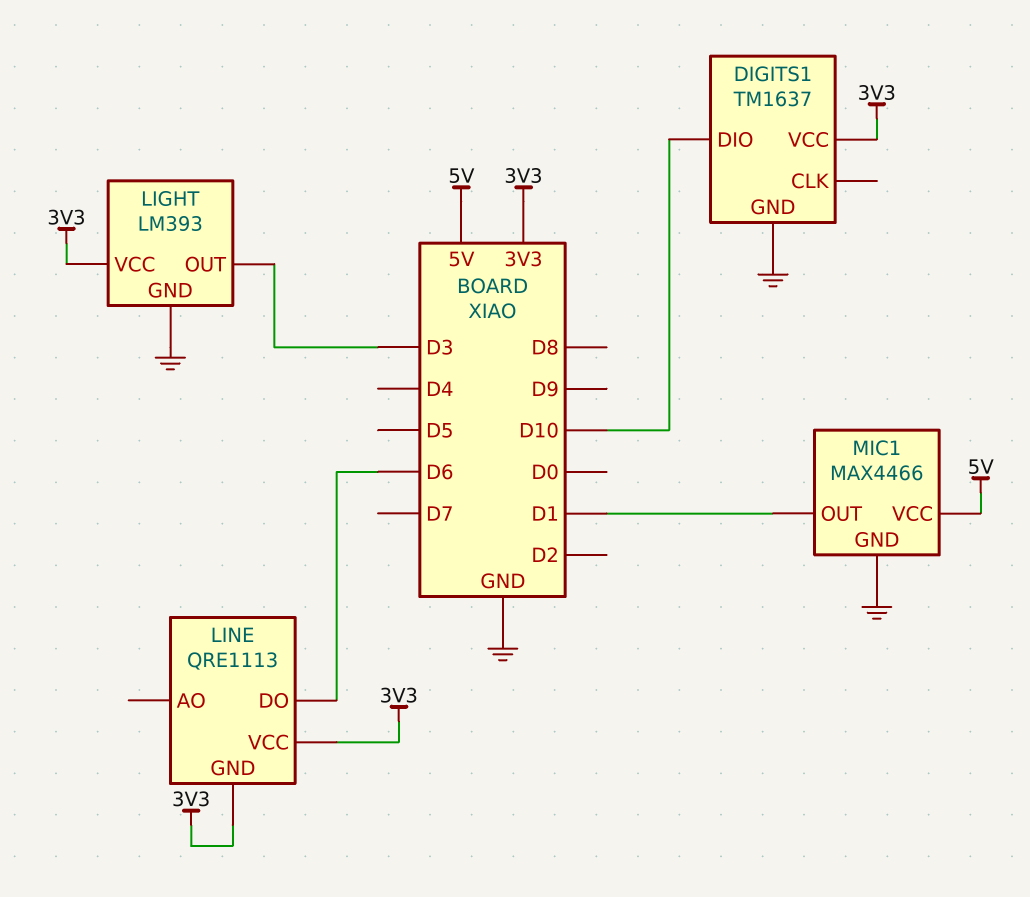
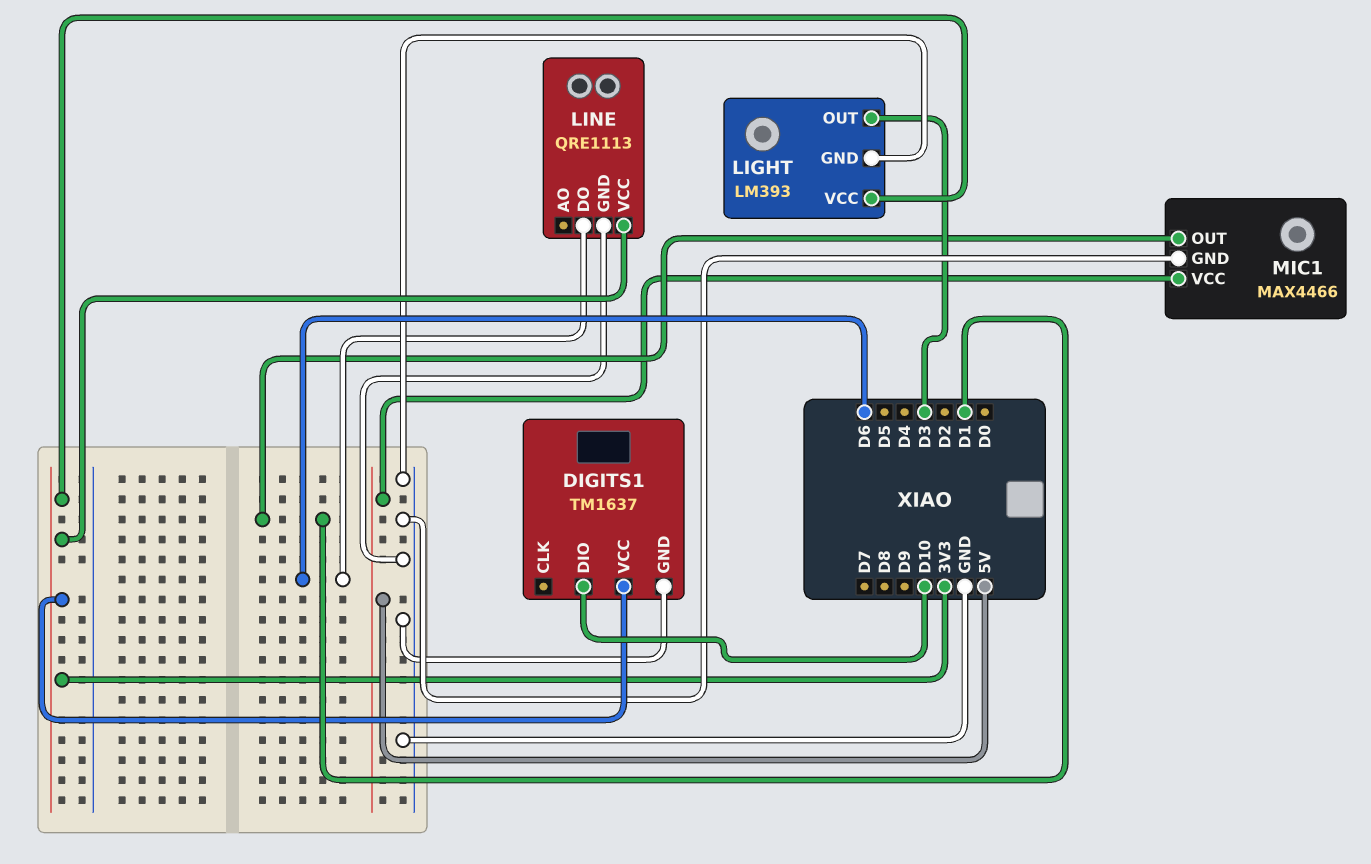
LINE pin GND: 3V3 -> GND

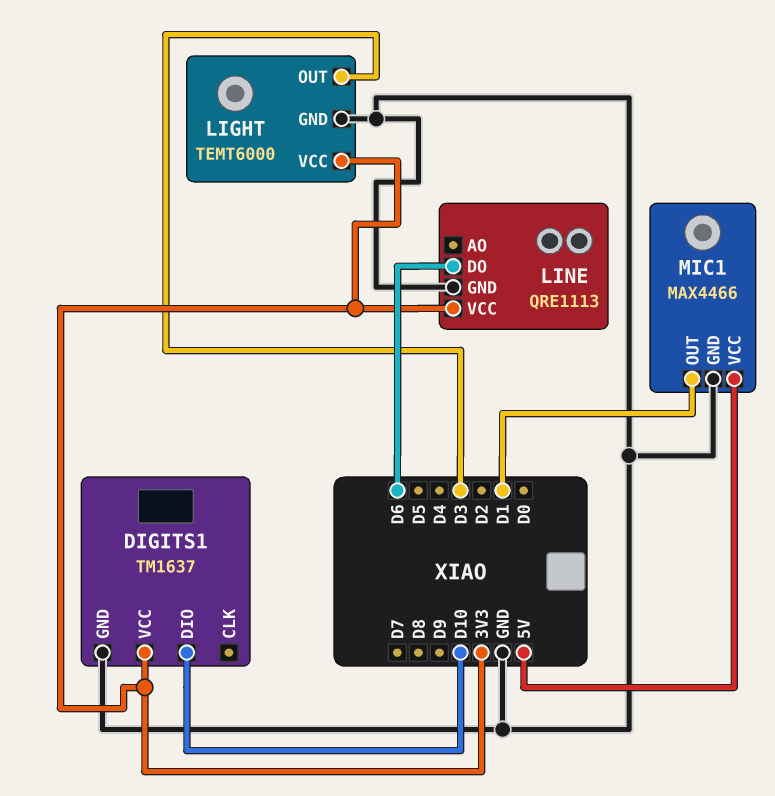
LIGHT: LM393 -> TEMT6000

